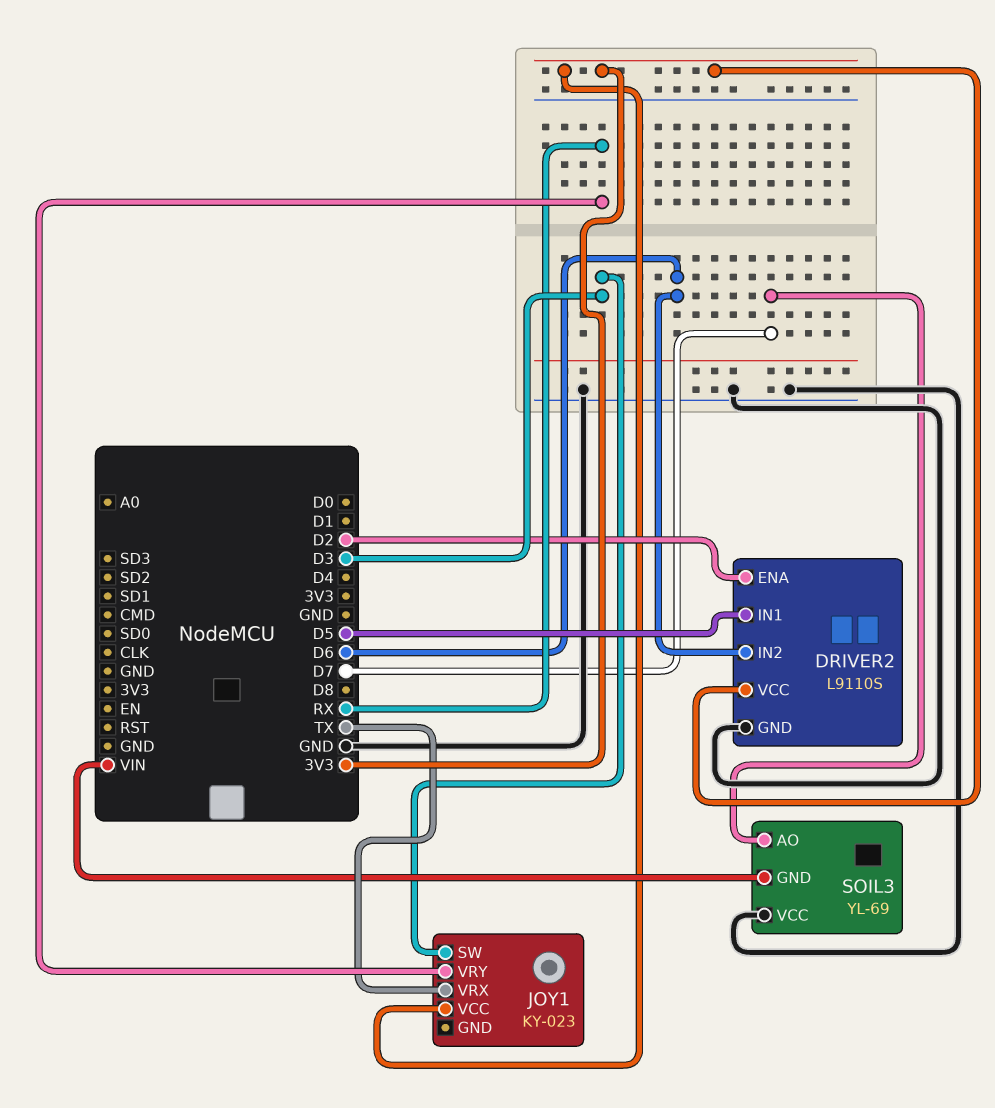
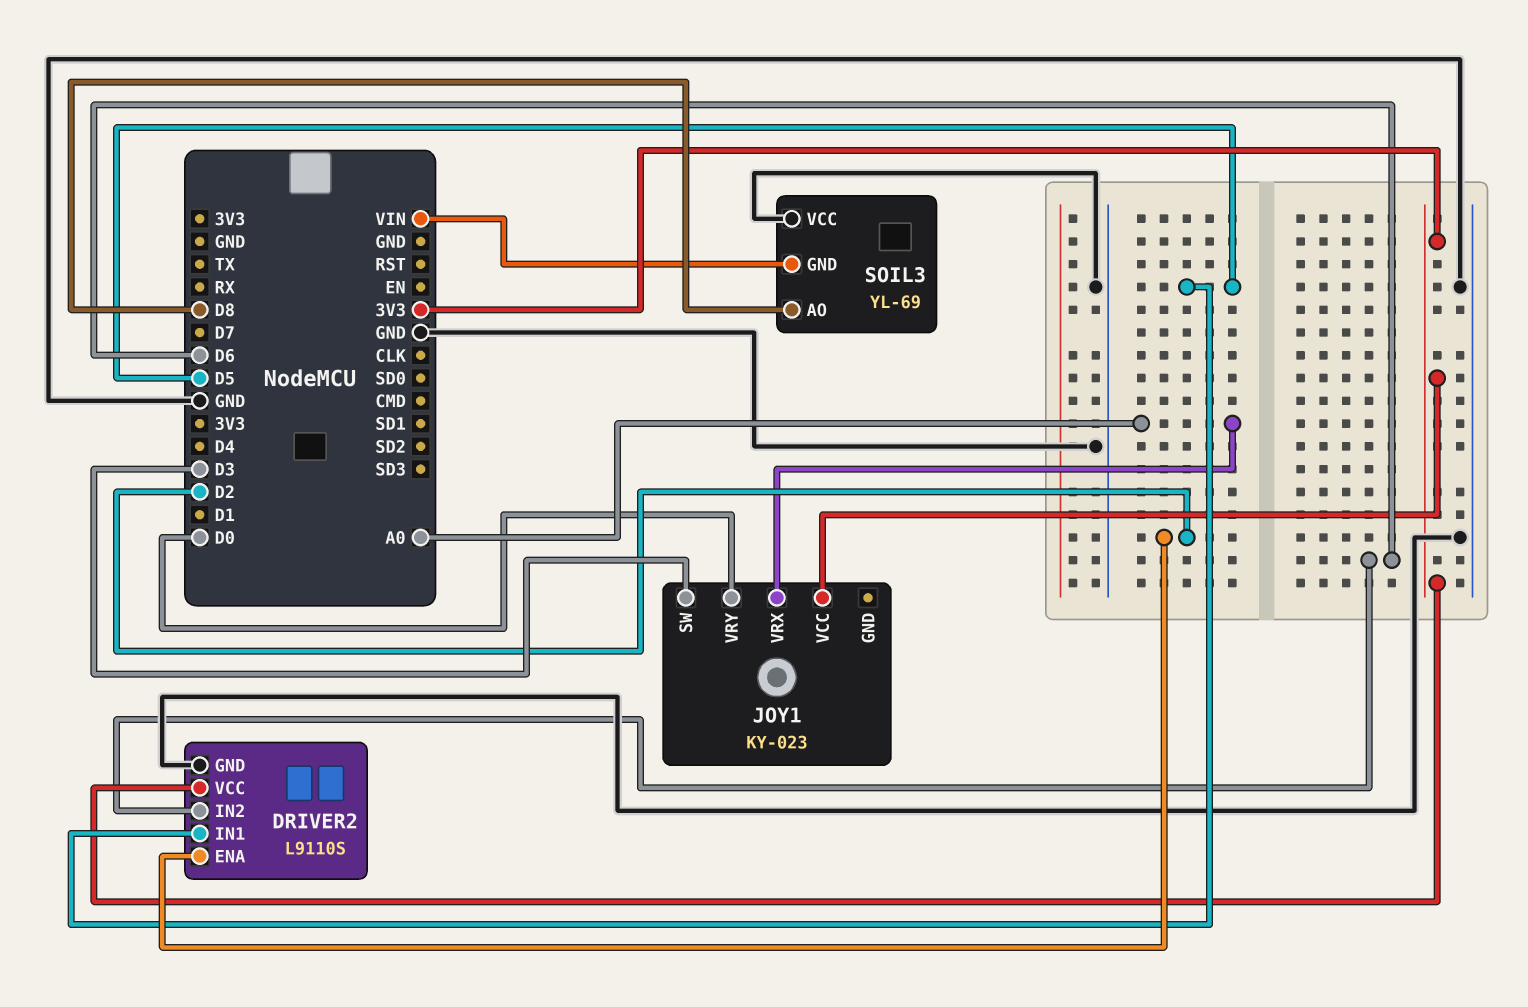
JOY1 pin VRX: TX -> A0
JOY1 pin VRY: RX -> D0
SOIL3 pin AO: D7 -> D8

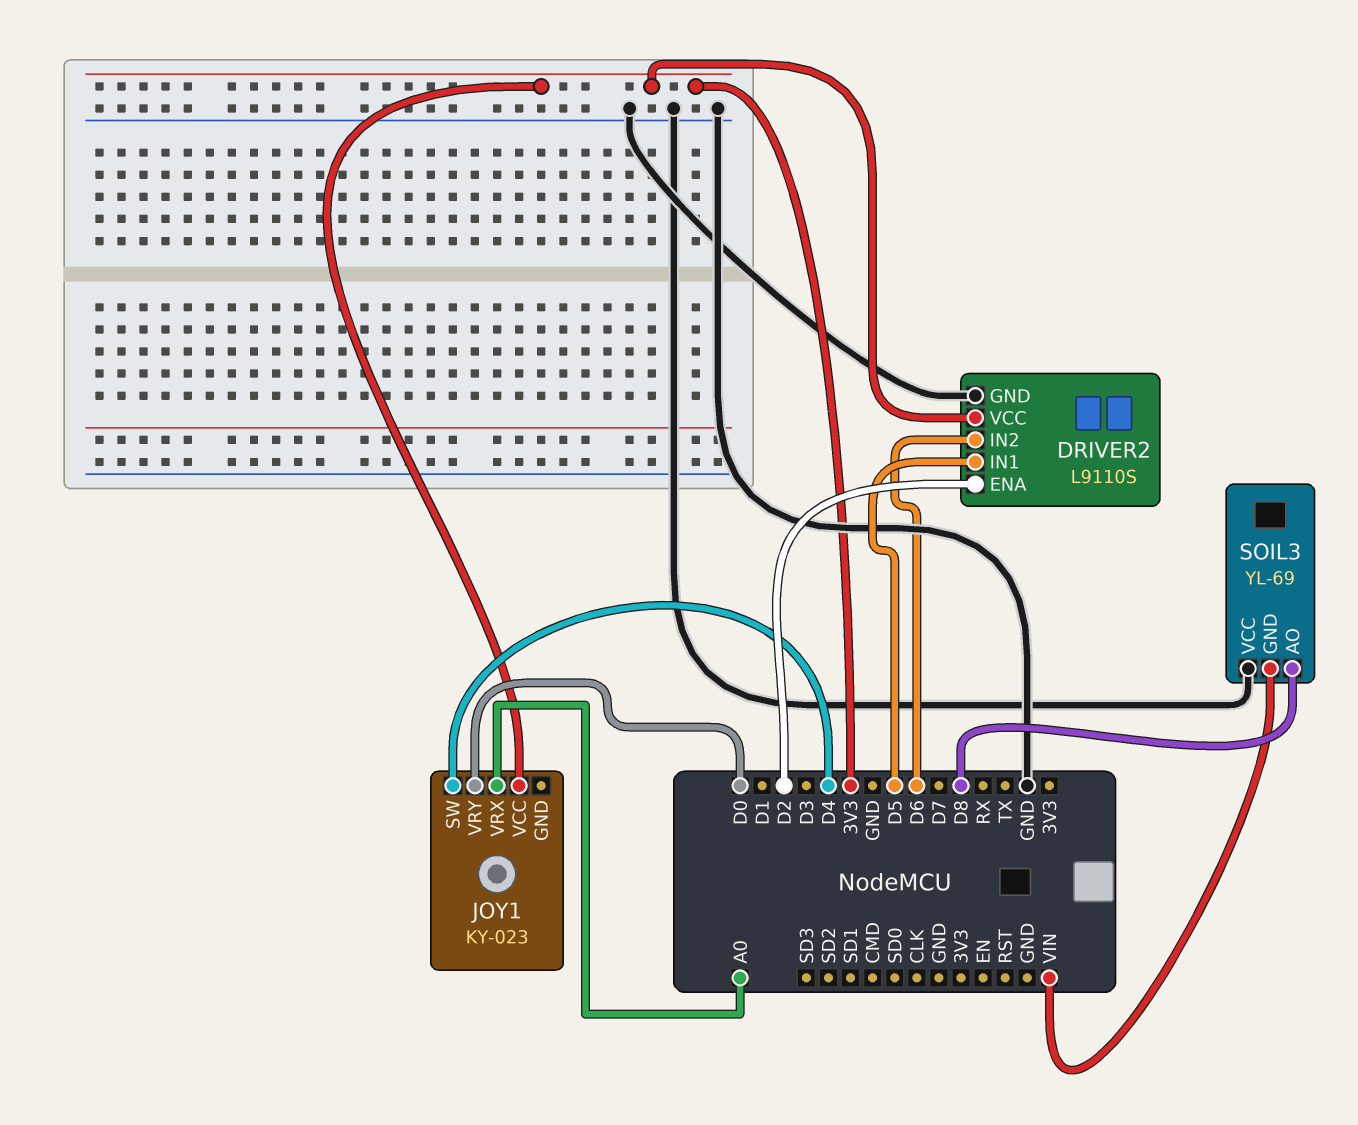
JOY1 pin SW: D3 -> D4

